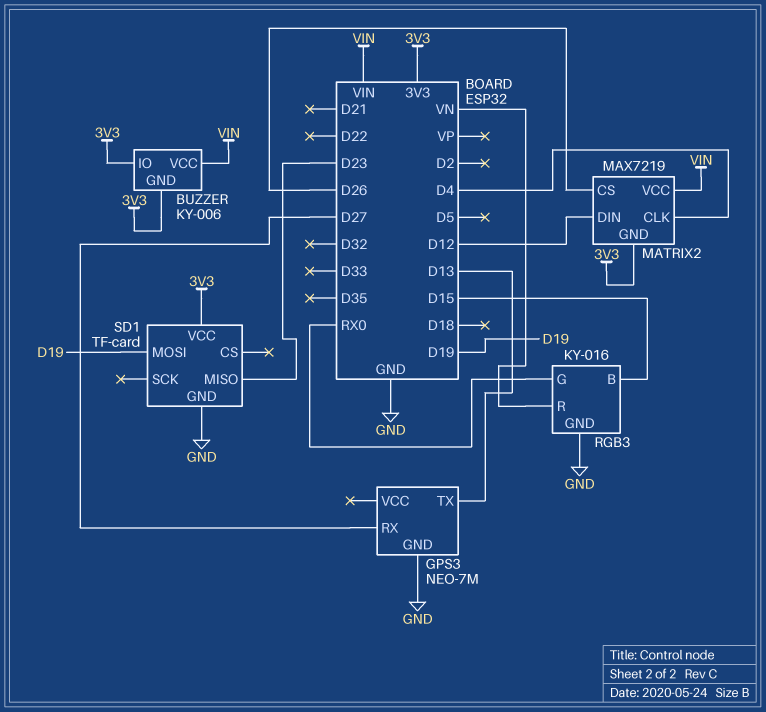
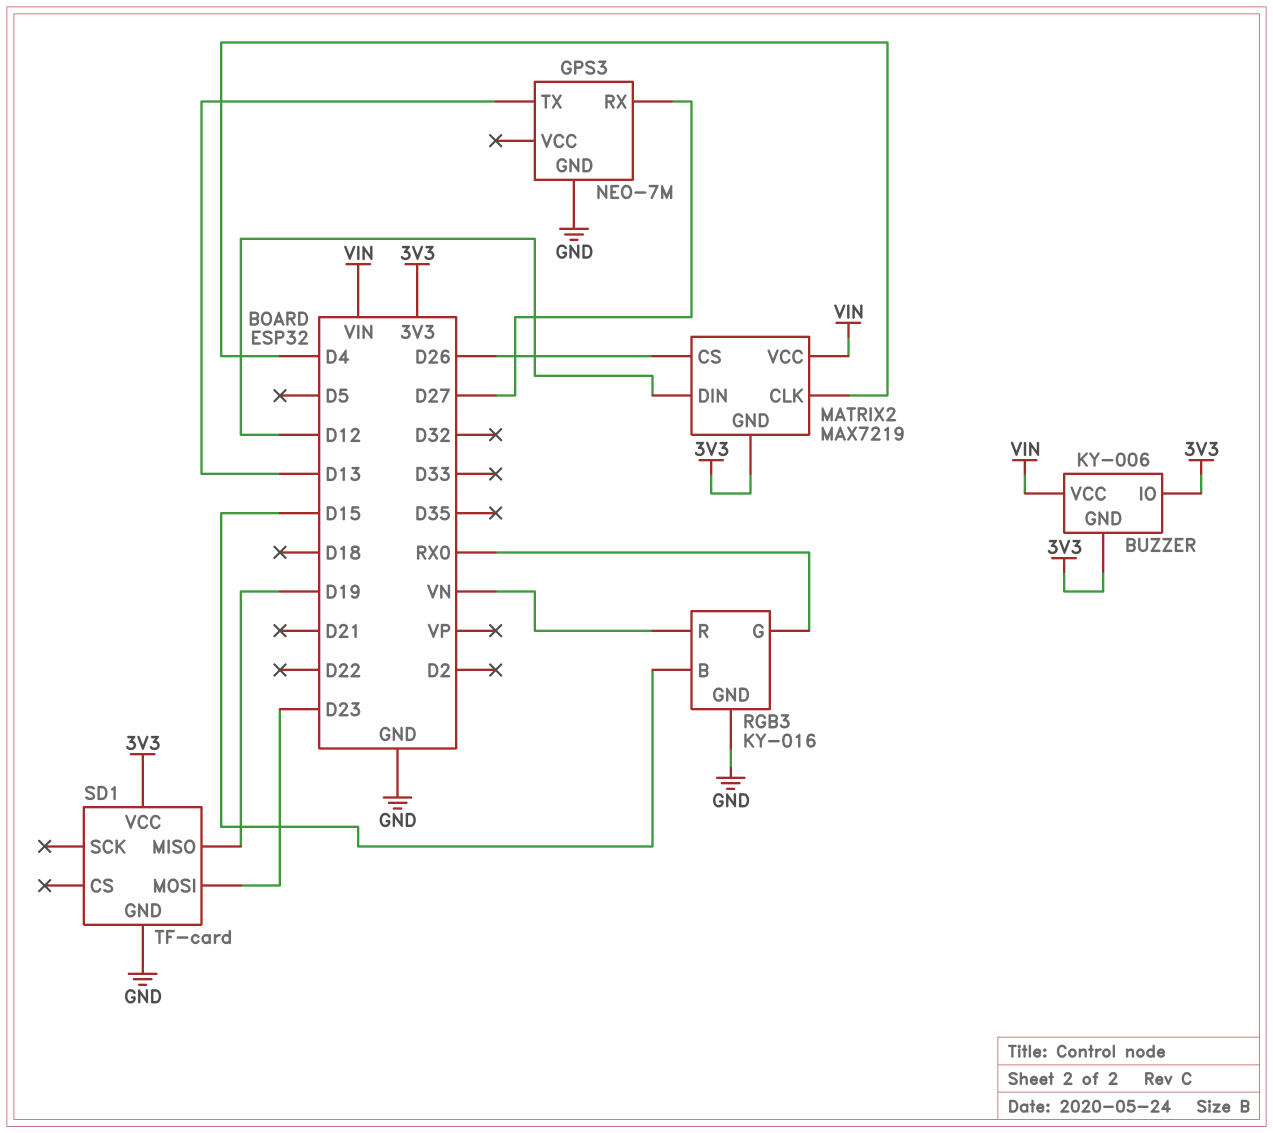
SD1 pin MISO: D23 -> D19
SD1 pin MOSI: D19 -> D23

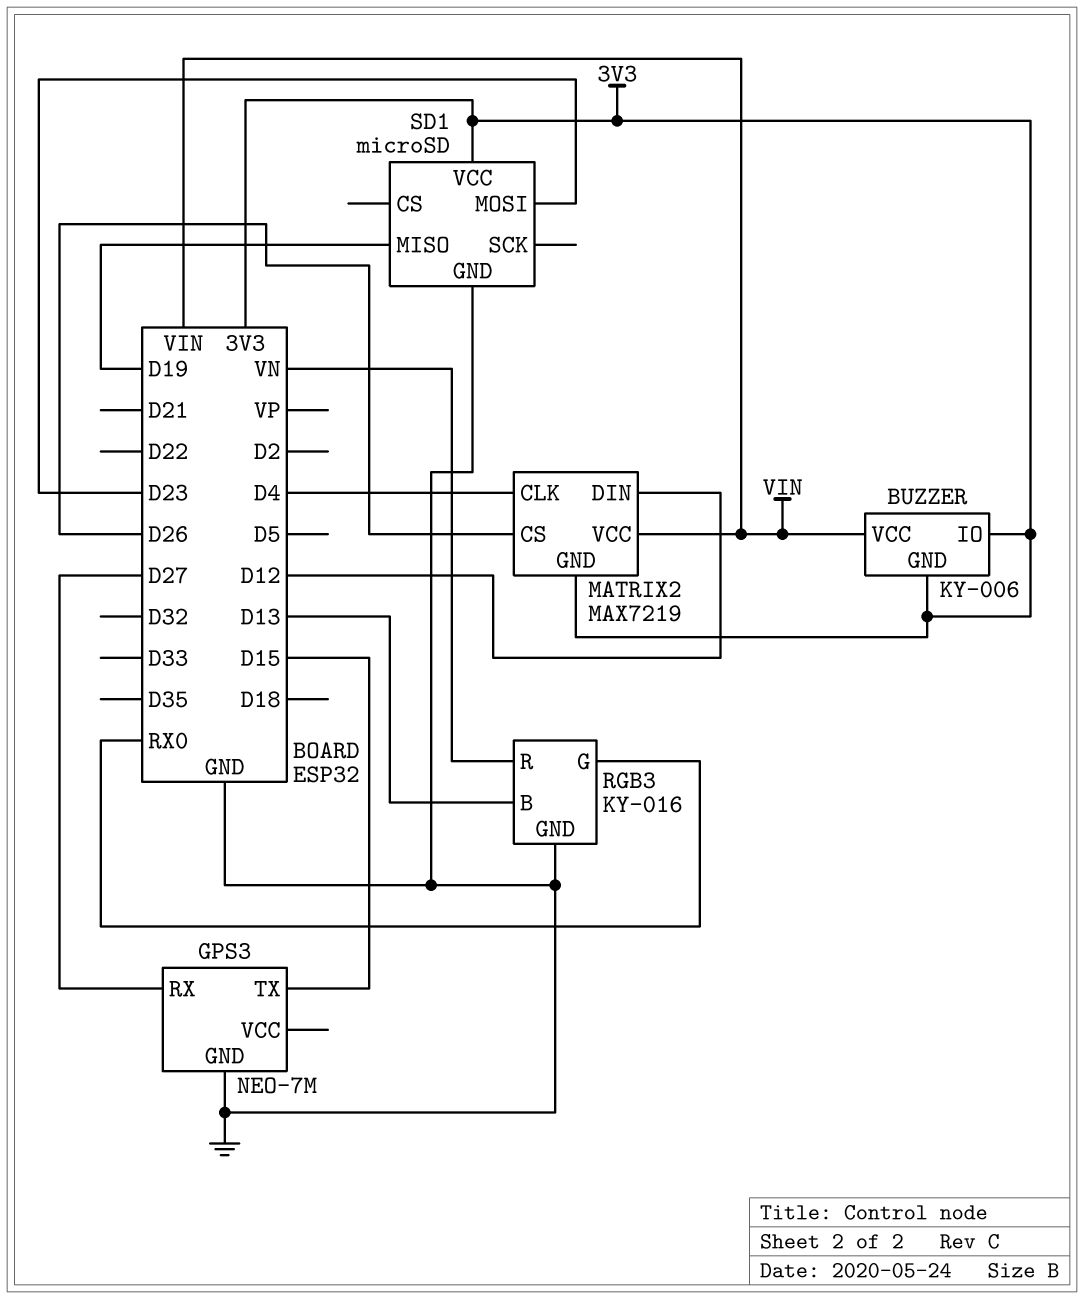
GPS3 pin TX: D13 -> D15
RGB3 pin B: D15 -> D13
SD1: TF-card -> microSD

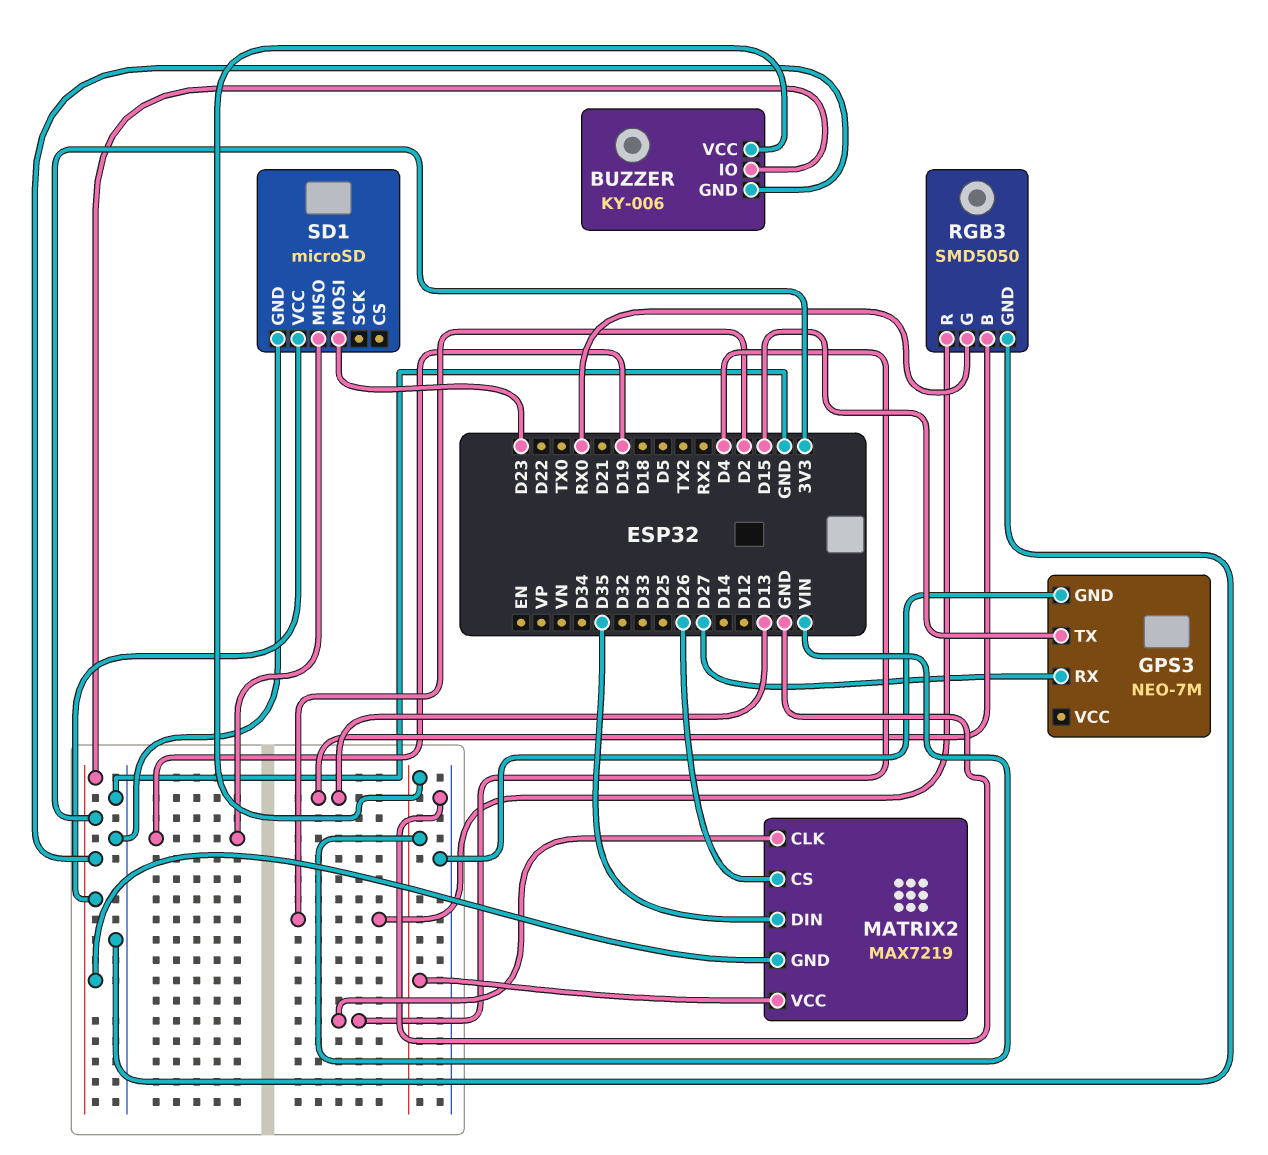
MATRIX2 pin DIN: D12 -> D35
RGB3: KY-016 -> SMD5050
RGB3 pin R: VN -> D2

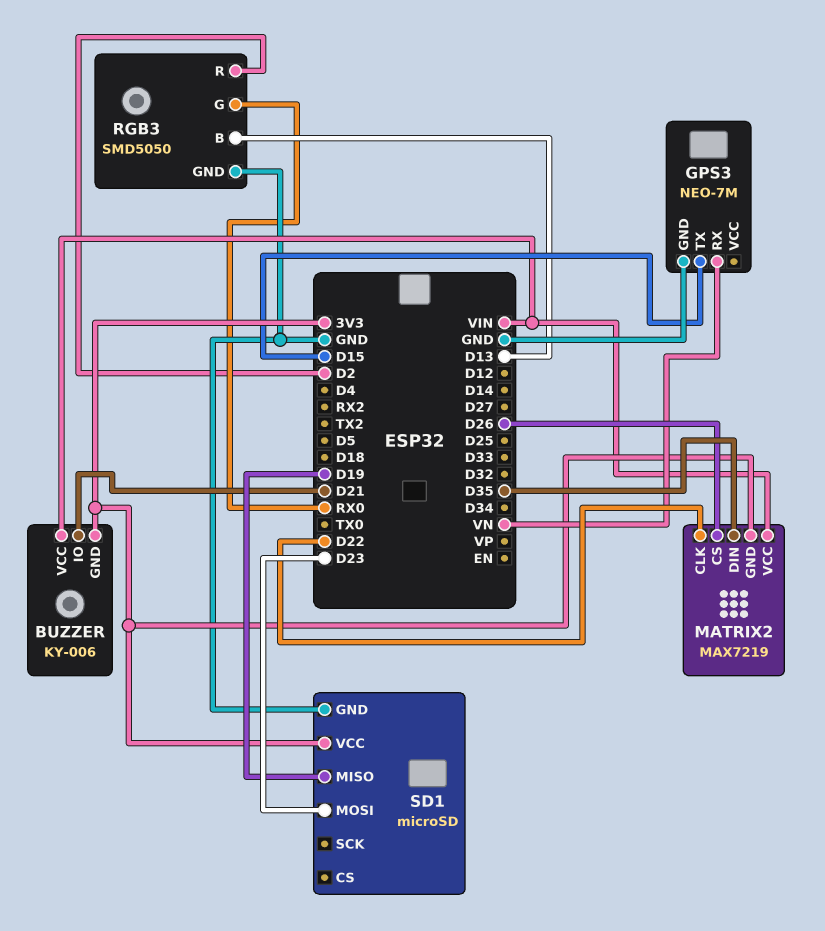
BUZZER pin IO: 3V3 -> D21
GPS3 pin RX: D27 -> VN
MATRIX2 pin CLK: D4 -> D22

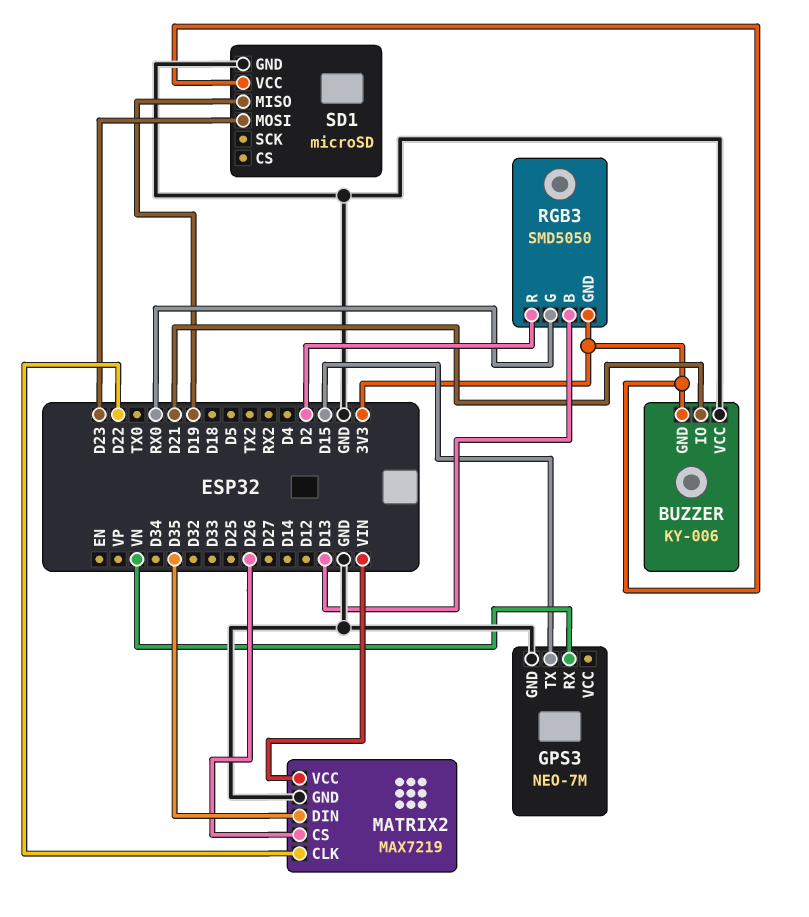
BUZZER pin VCC: VIN -> GND
MATRIX2 pin GND: 3V3 -> GND
RGB3 pin GND: GND -> 3V3

